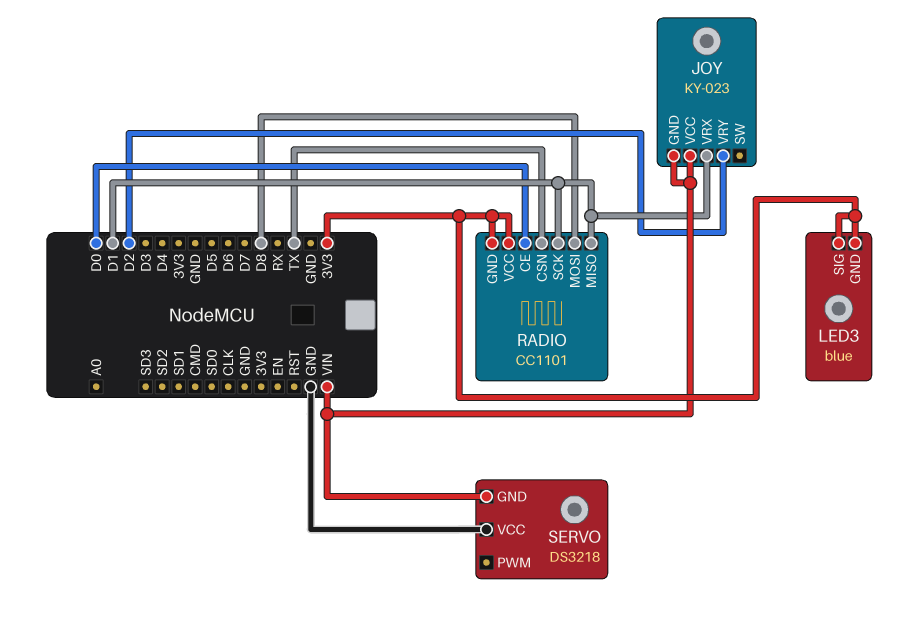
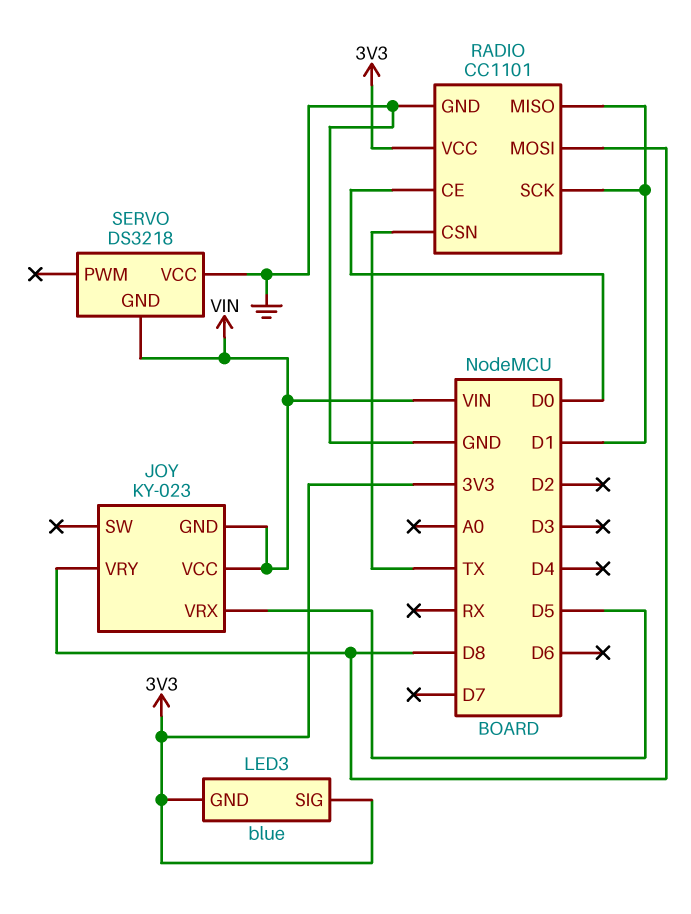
JOY pin VRX: D1 -> D5
JOY pin VRY: D2 -> D8
RADIO pin GND: 3V3 -> GND

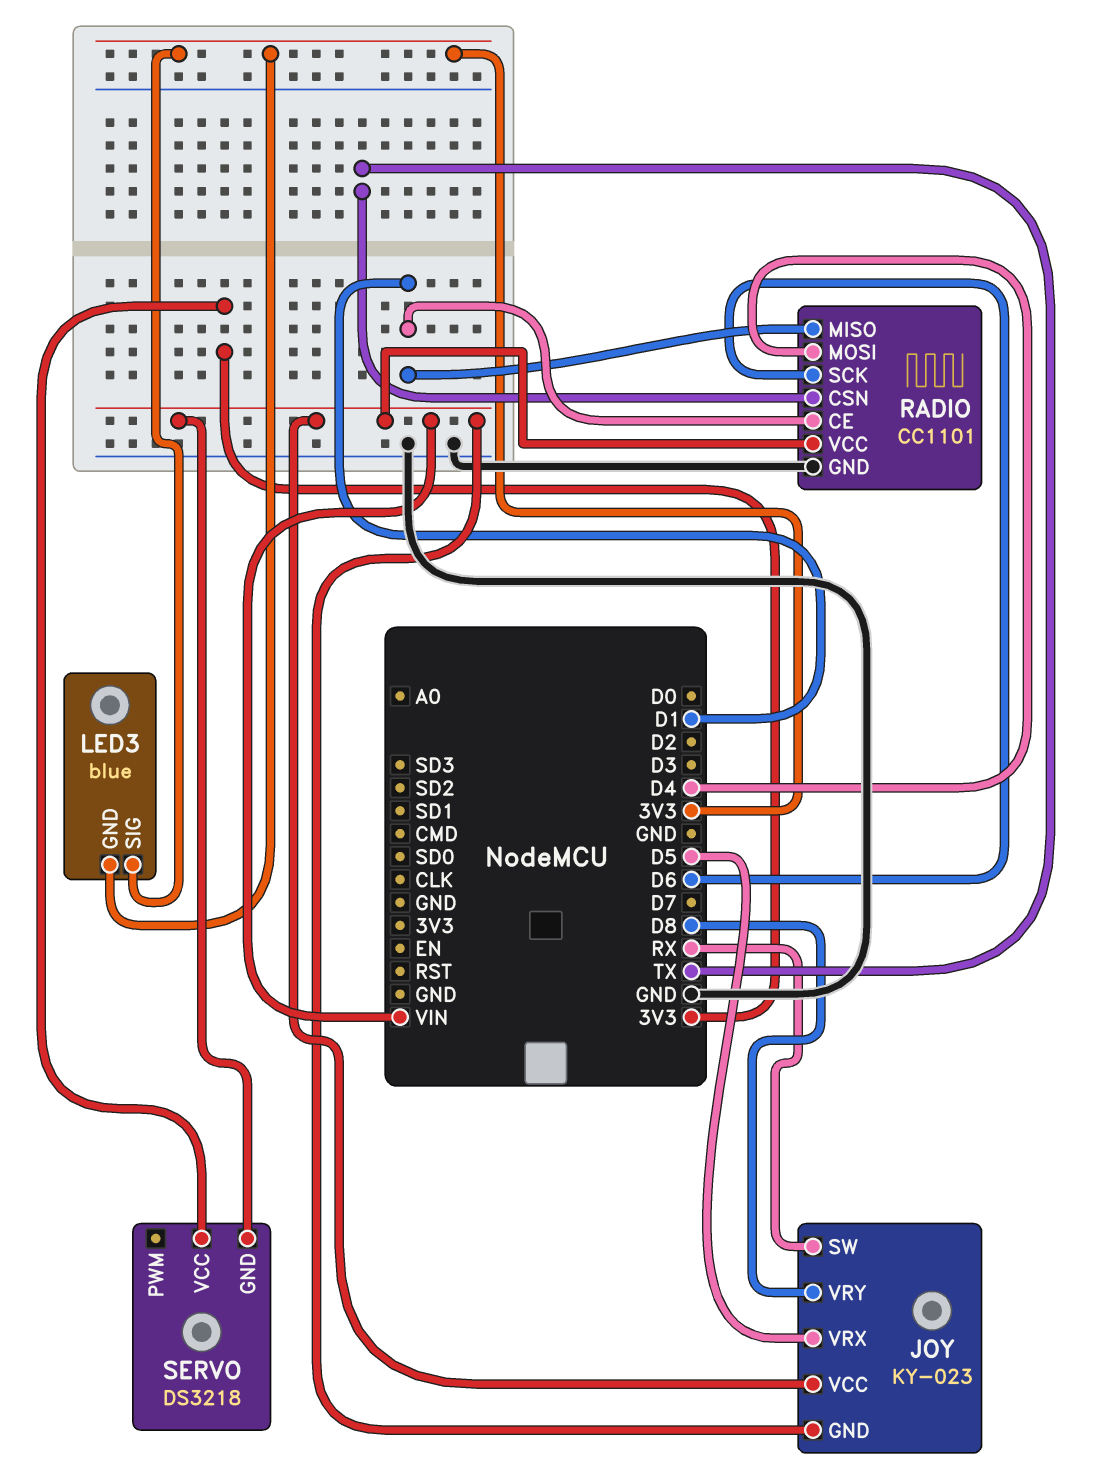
JOY pin SW: none -> RX
RADIO pin CE: D0 -> D1
RADIO pin MOSI: D8 -> D4
RADIO pin SCK: D1 -> D6
RADIO pin VCC: 3V3 -> VIN
SERVO pin VCC: GND -> 3V3

